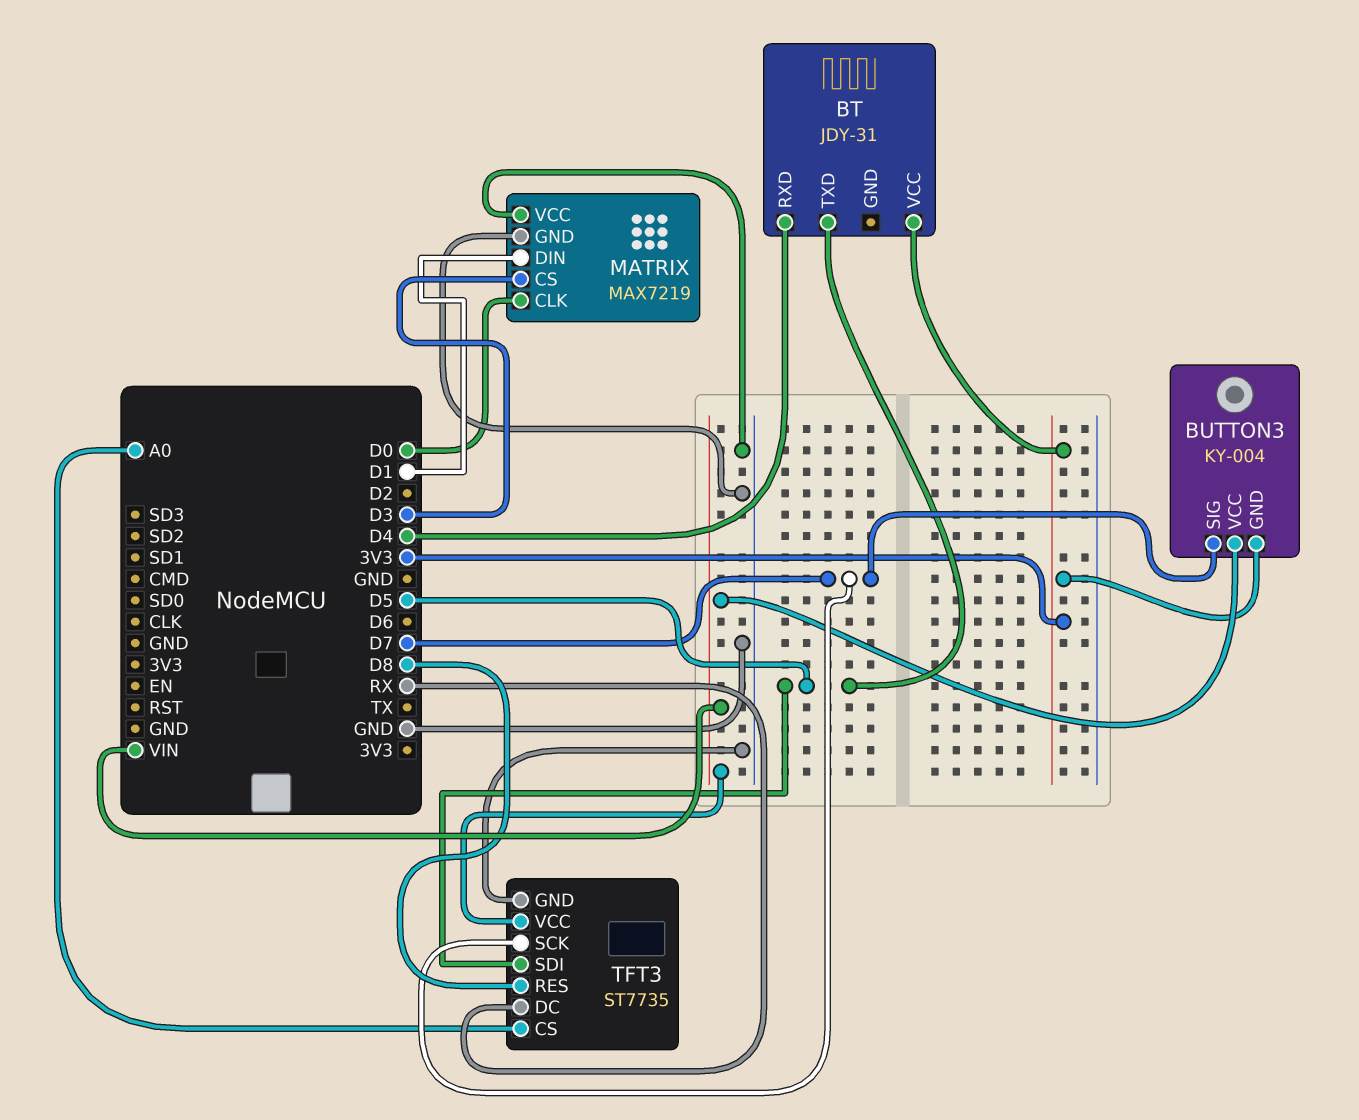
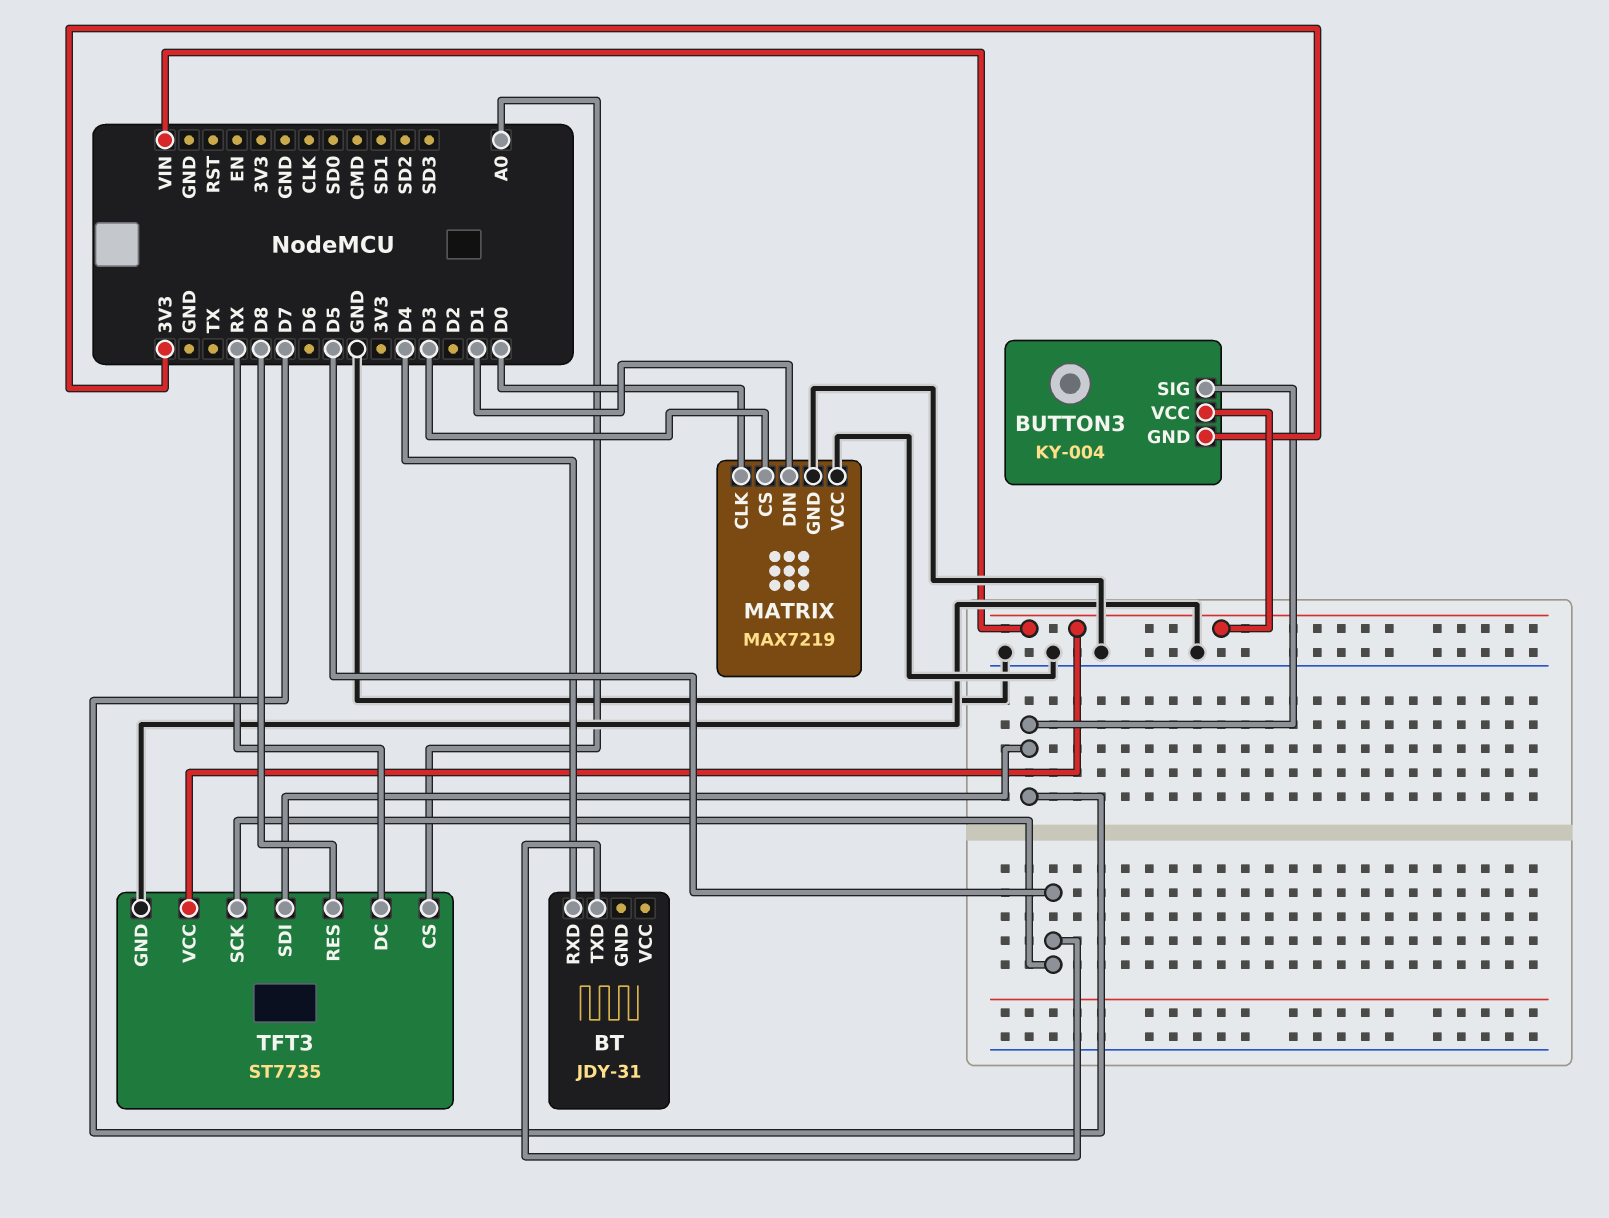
BT pin VCC: 3V3 -> none
TFT3 pin SCK: D7 -> D5
TFT3 pin SDI: D5 -> D7

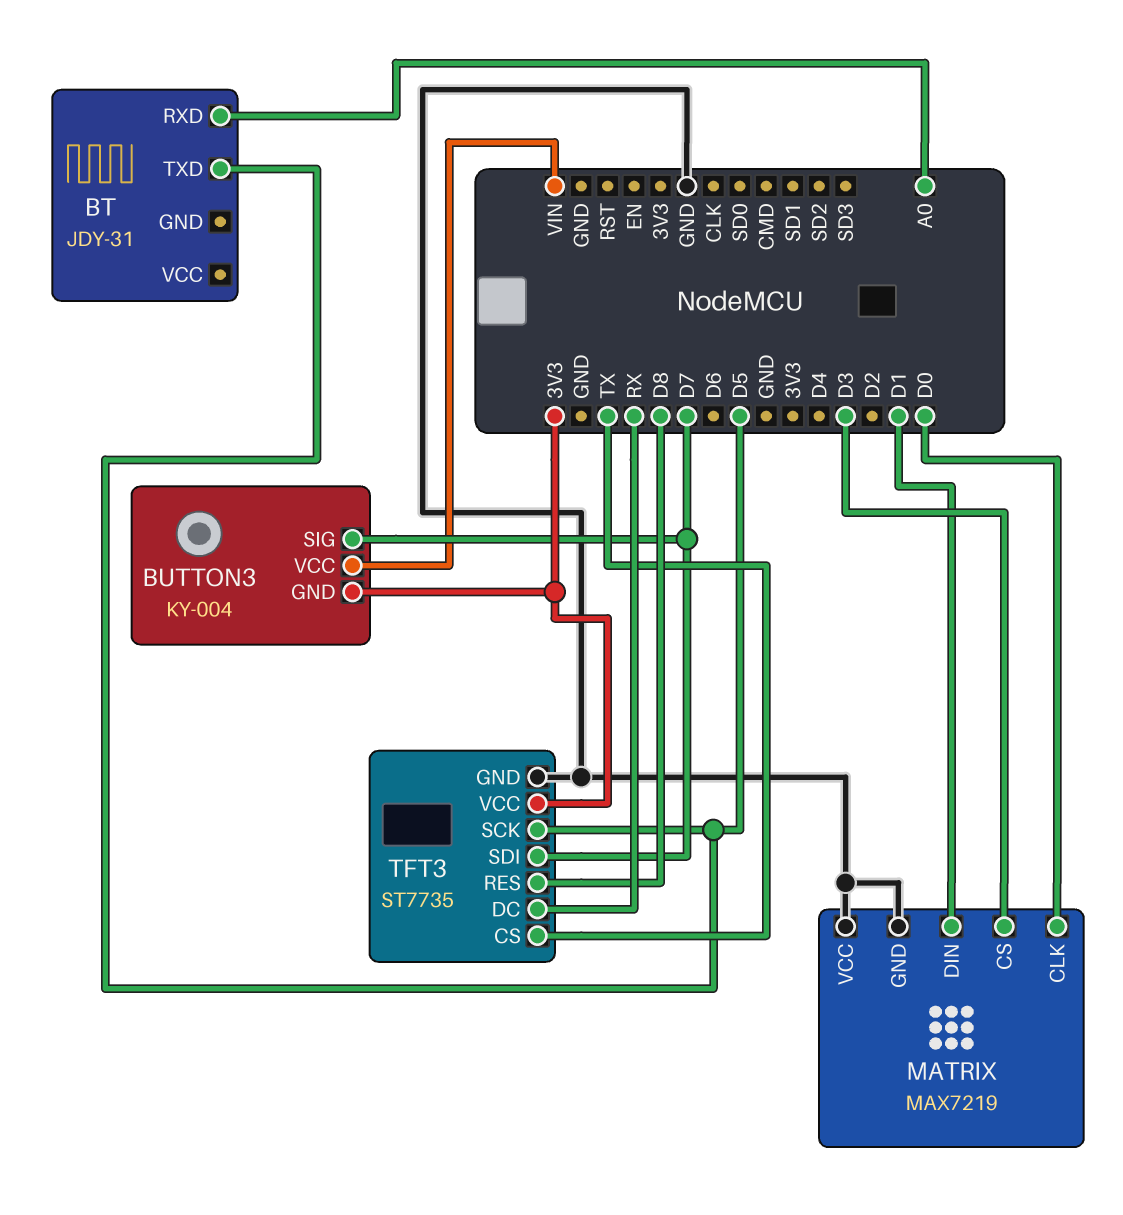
BT pin RXD: D4 -> A0
TFT3 pin CS: A0 -> TX
TFT3 pin VCC: VIN -> 3V3

